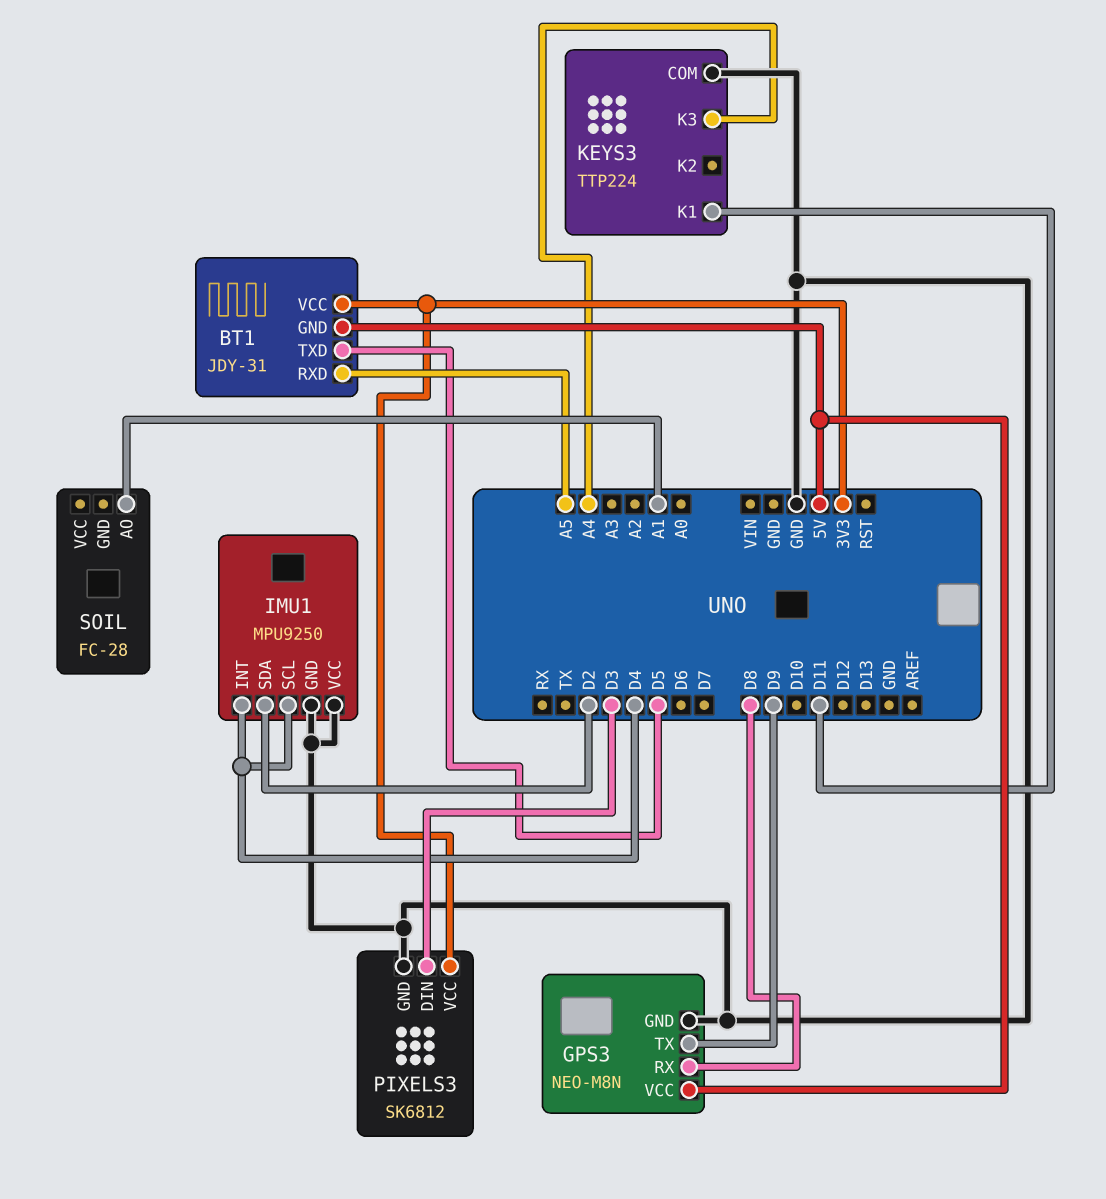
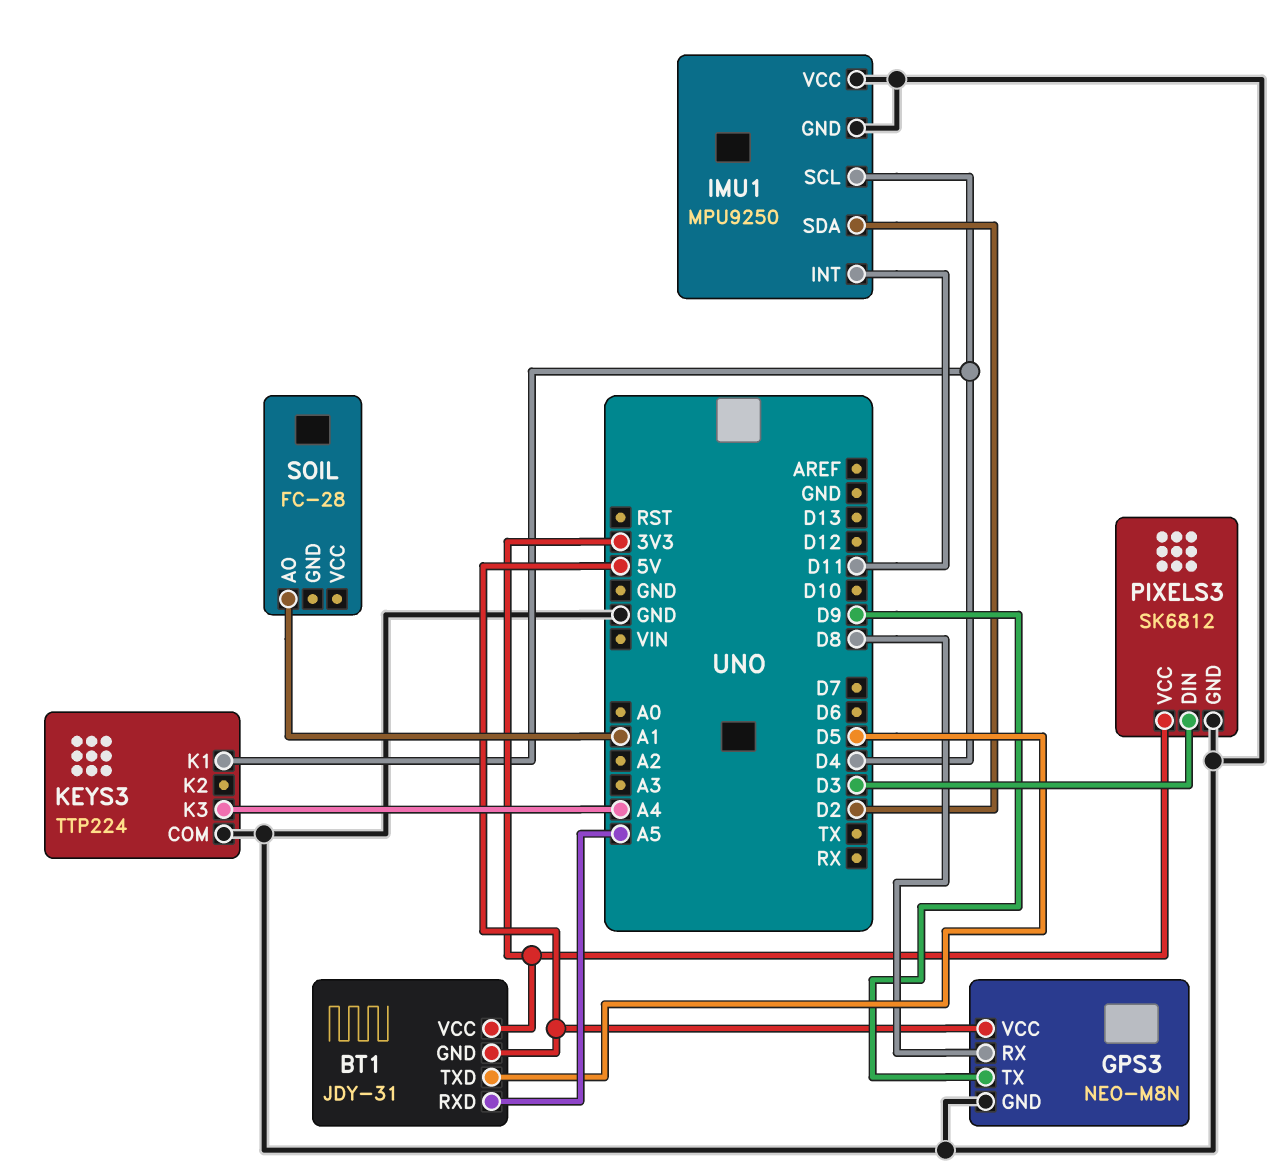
IMU1 pin INT: D4 -> D11
KEYS3 pin K1: D11 -> D4

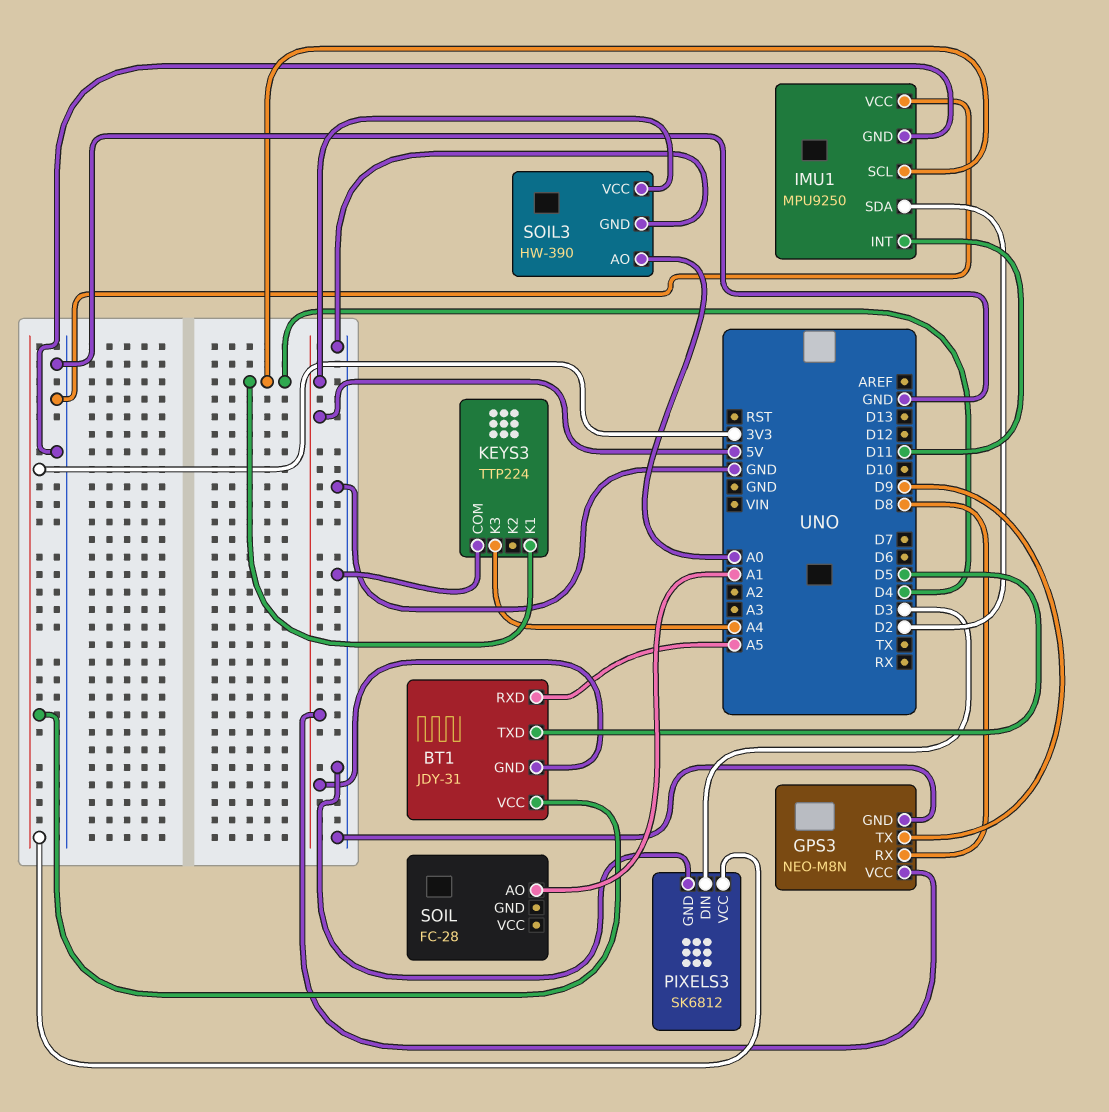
SOIL3: none -> HW-390
SOIL3 pin AO: none -> A0
SOIL3 pin GND: none -> GND
SOIL3 pin VCC: none -> 5V

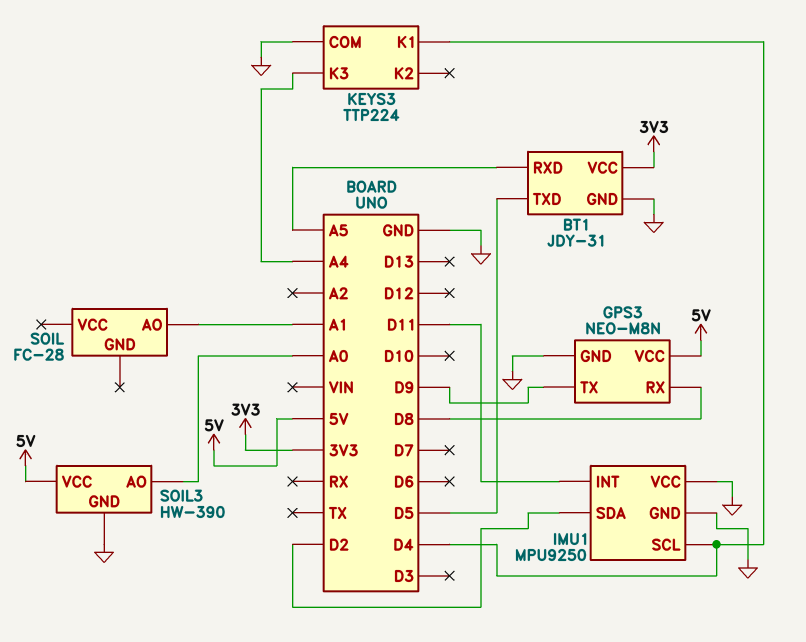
BT1 pin GND: 5V -> GND
PIXELS3: SK6812 -> none
PIXELS3 pin DIN: D3 -> none
PIXELS3 pin GND: GND -> none
PIXELS3 pin VCC: 3V3 -> none

